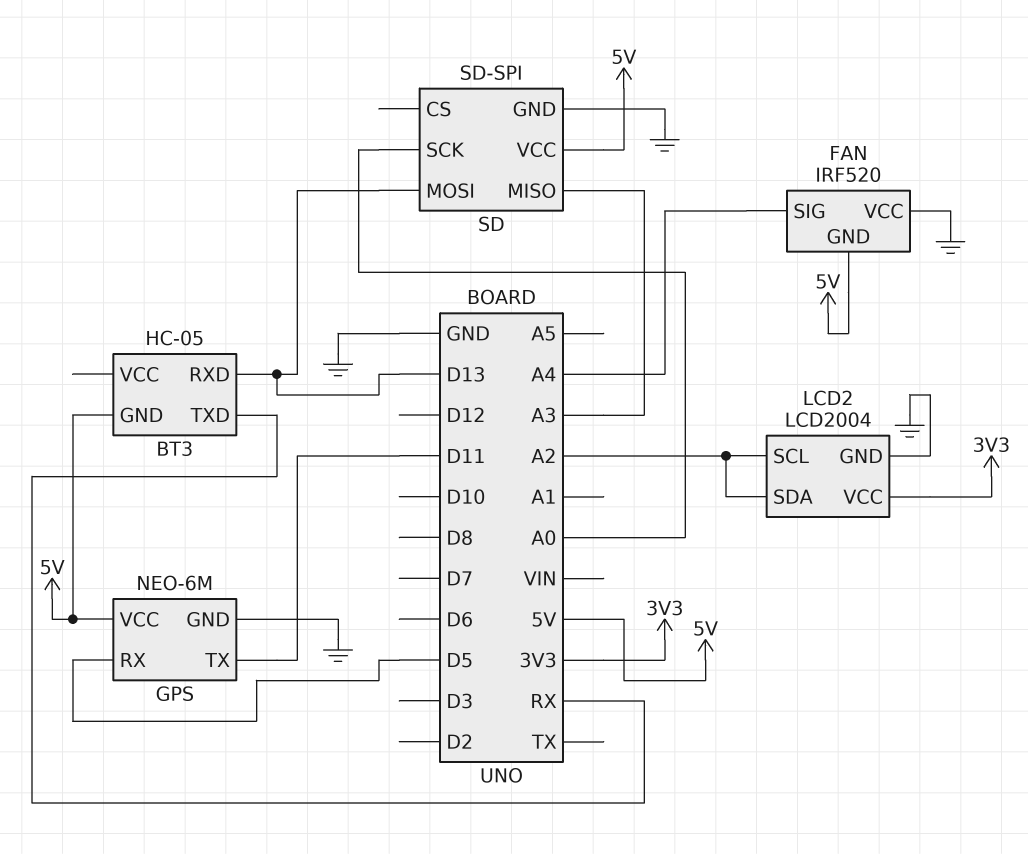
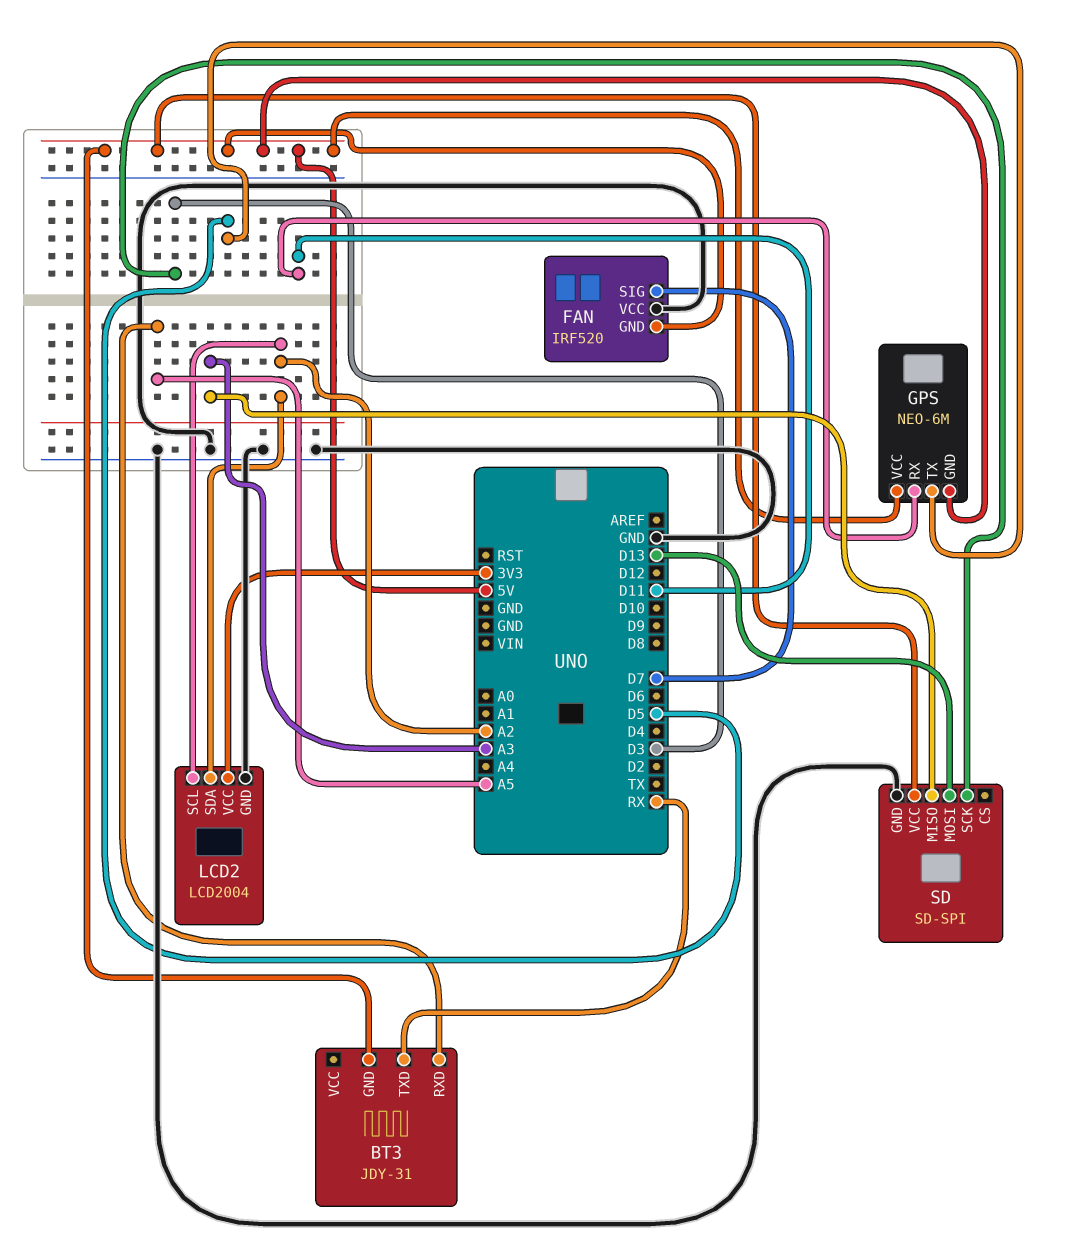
BT3: HC-05 -> JDY-31
BT3 pin RXD: D13 -> A5
FAN pin SIG: A4 -> D7
GPS pin GND: GND -> 5V
GPS pin RX: D5 -> D11
GPS pin TX: D11 -> D5
SD pin SCK: A0 -> D3

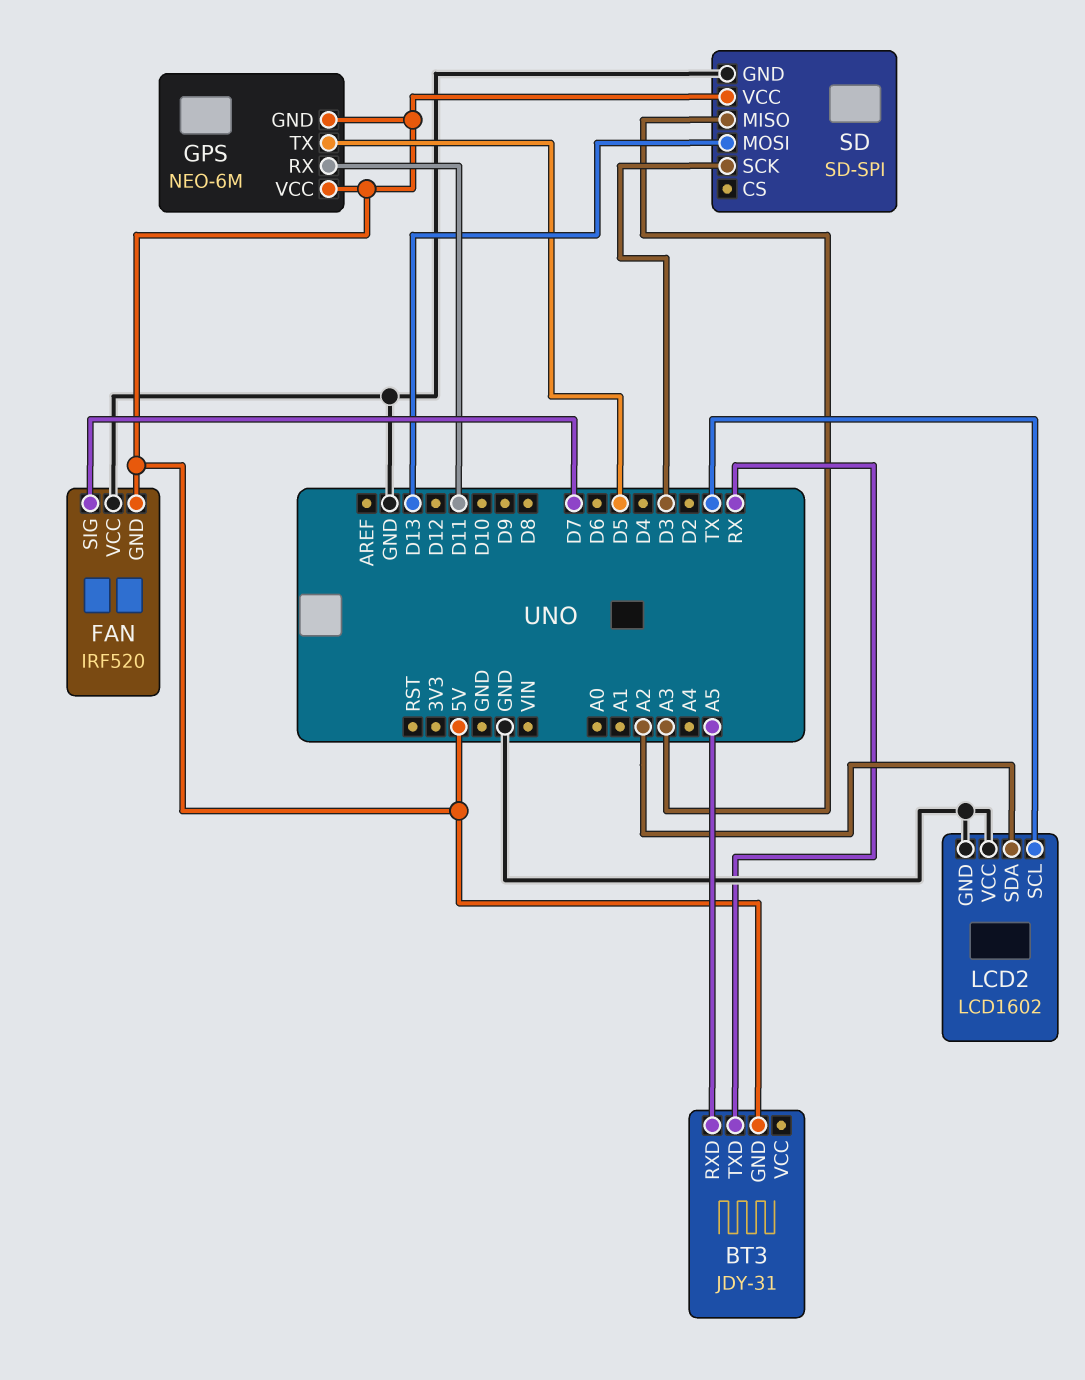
LCD2: LCD2004 -> LCD1602
LCD2 pin SCL: A2 -> TX
LCD2 pin VCC: 3V3 -> GND

